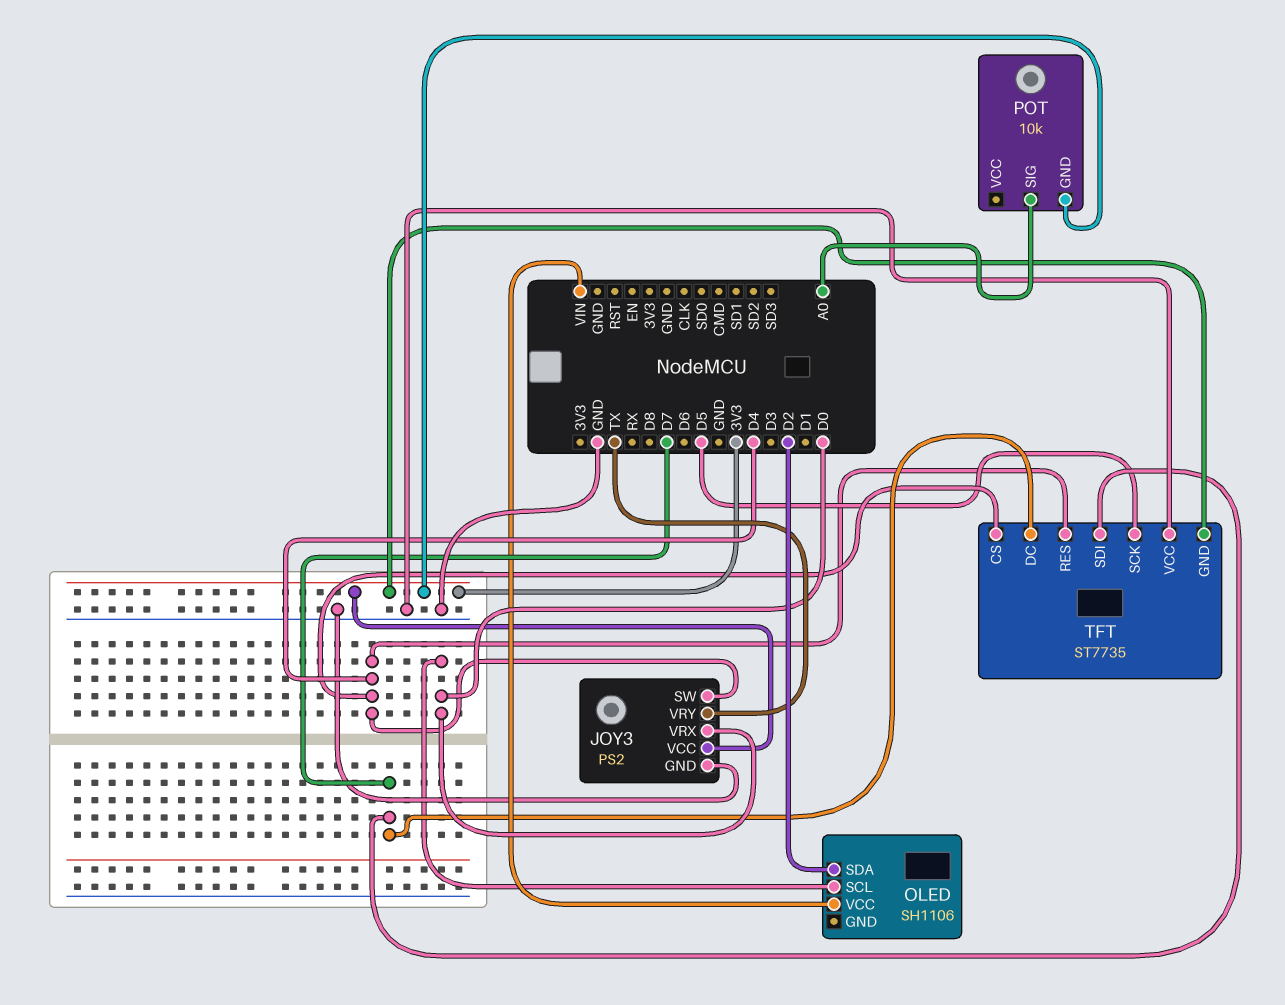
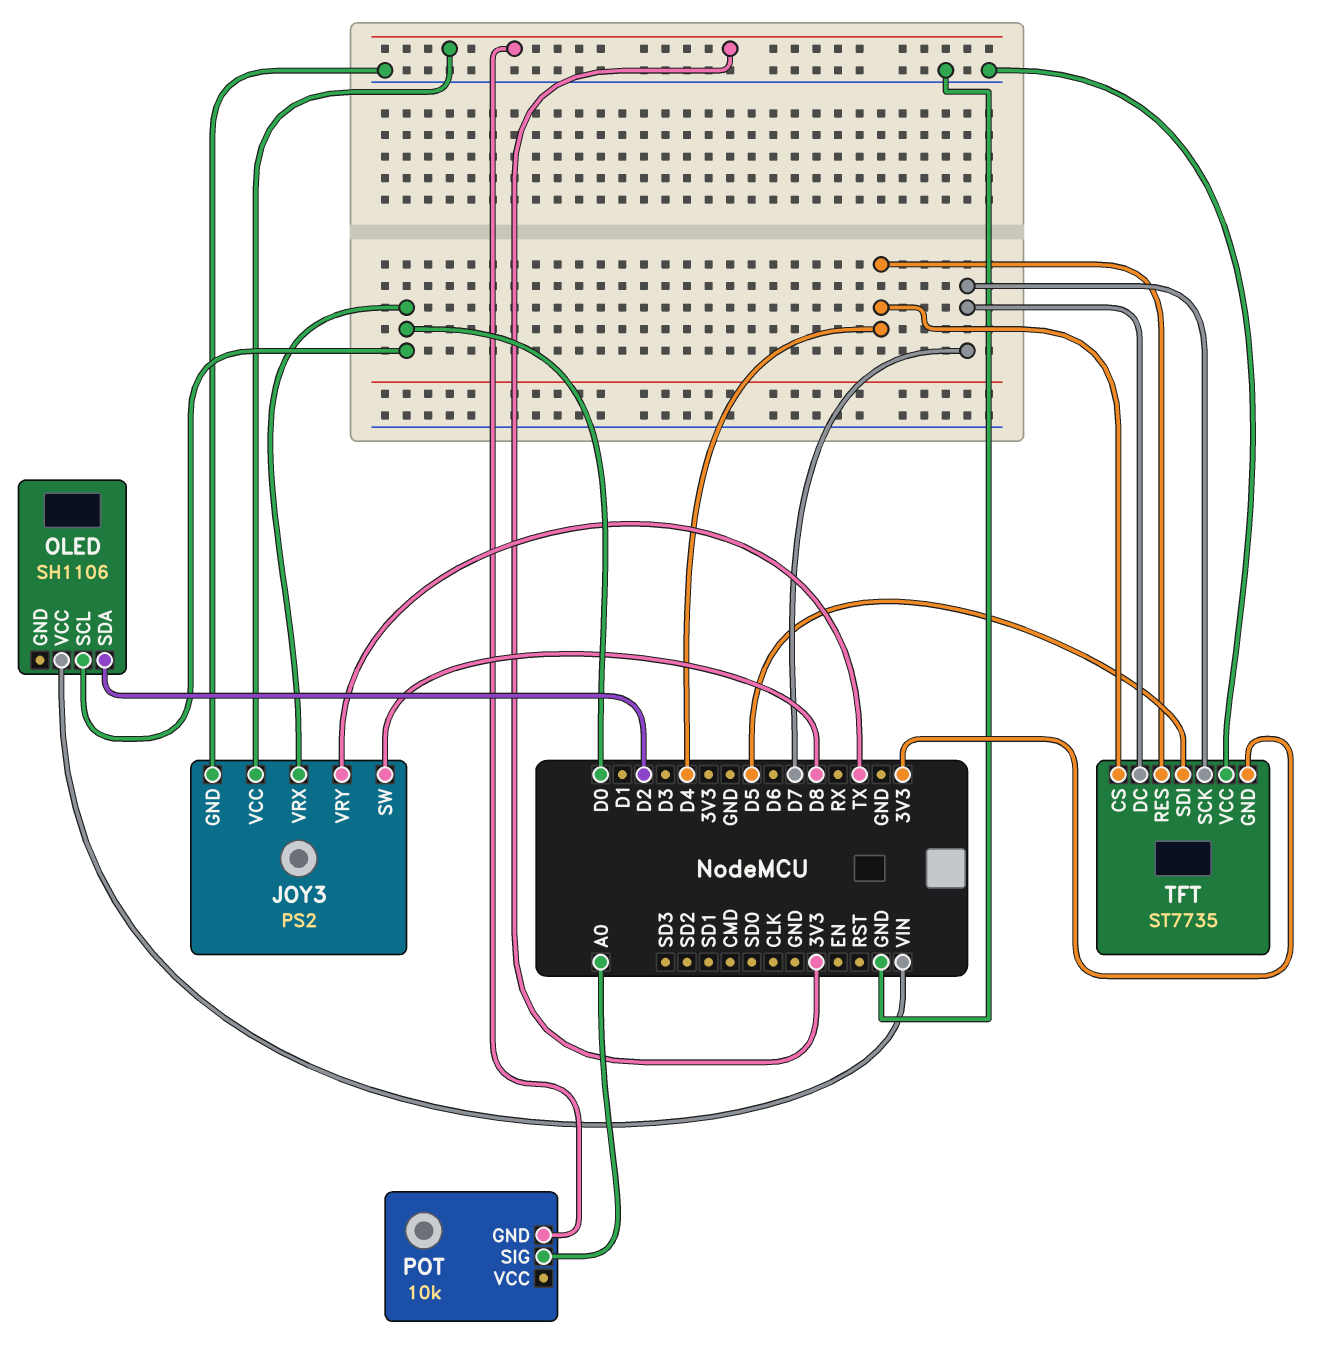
JOY3 pin SW: D4 -> D8
TFT pin SCK: D5 -> D7
TFT pin SDI: D7 -> D5

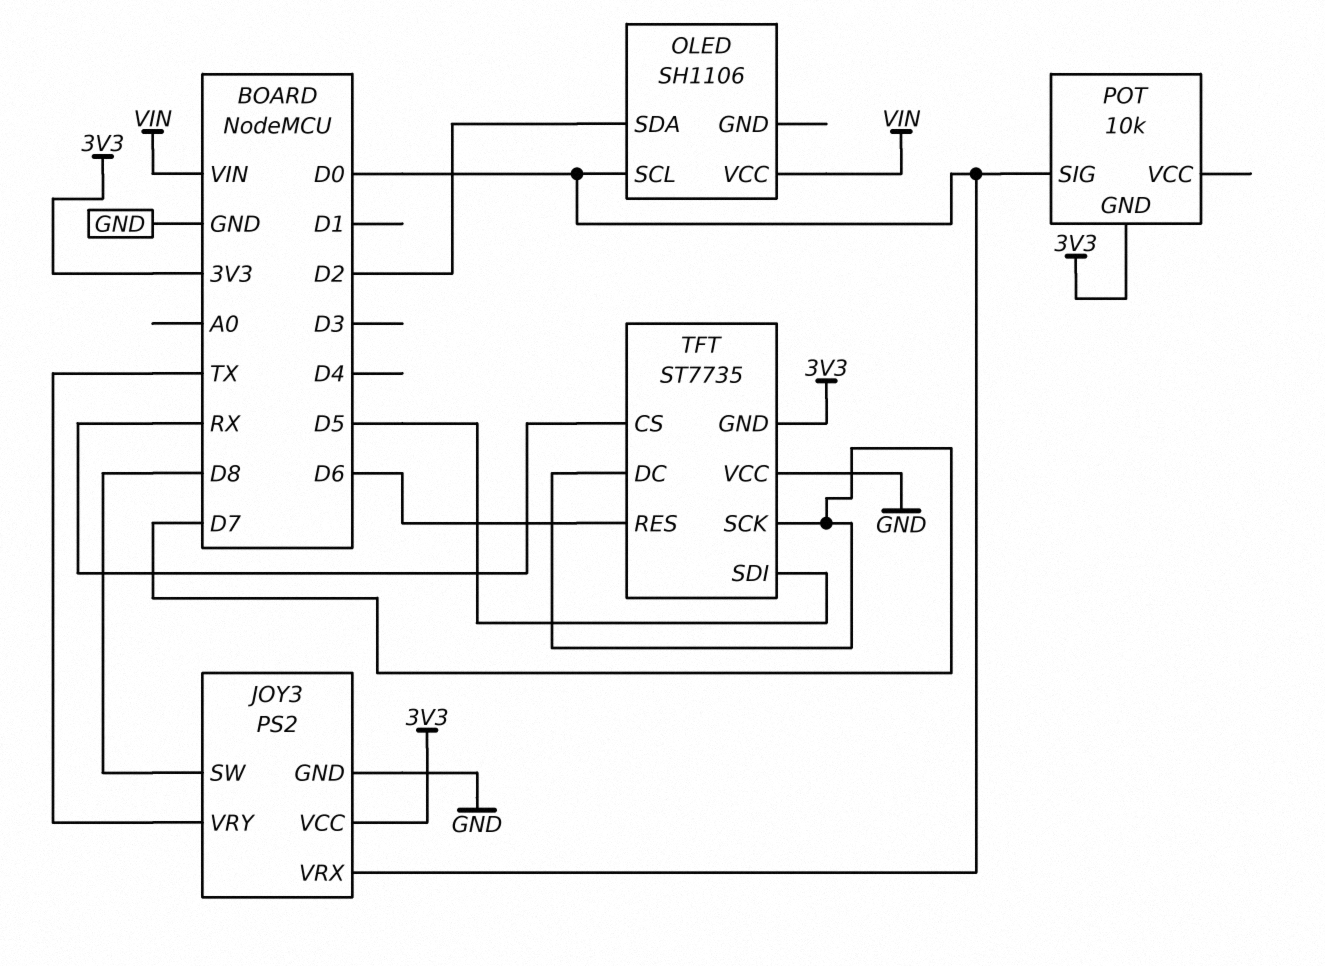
POT pin SIG: A0 -> D0
TFT pin CS: D4 -> RX
TFT pin RES: D4 -> D6

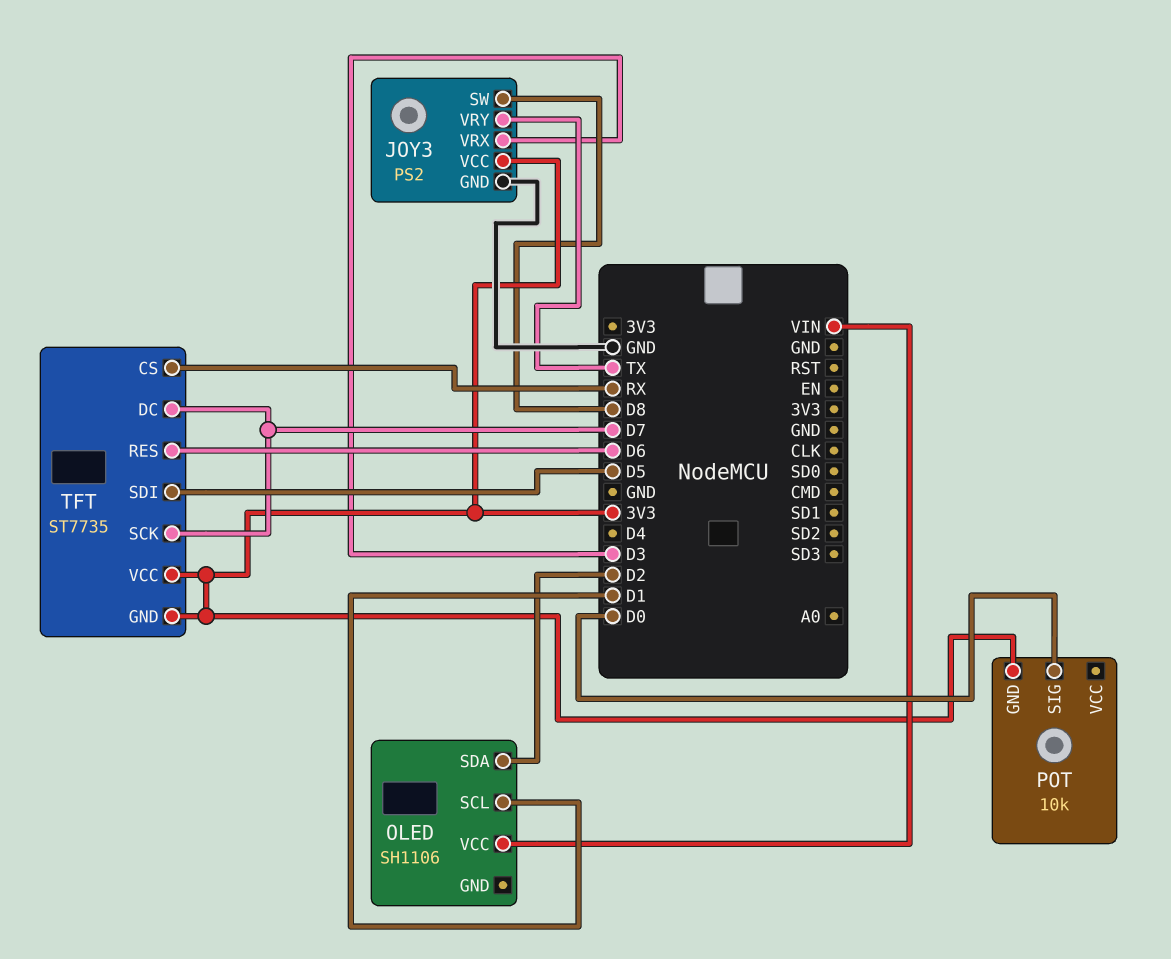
JOY3 pin VRX: D0 -> D3
OLED pin SCL: D0 -> D1
TFT pin VCC: GND -> 3V3

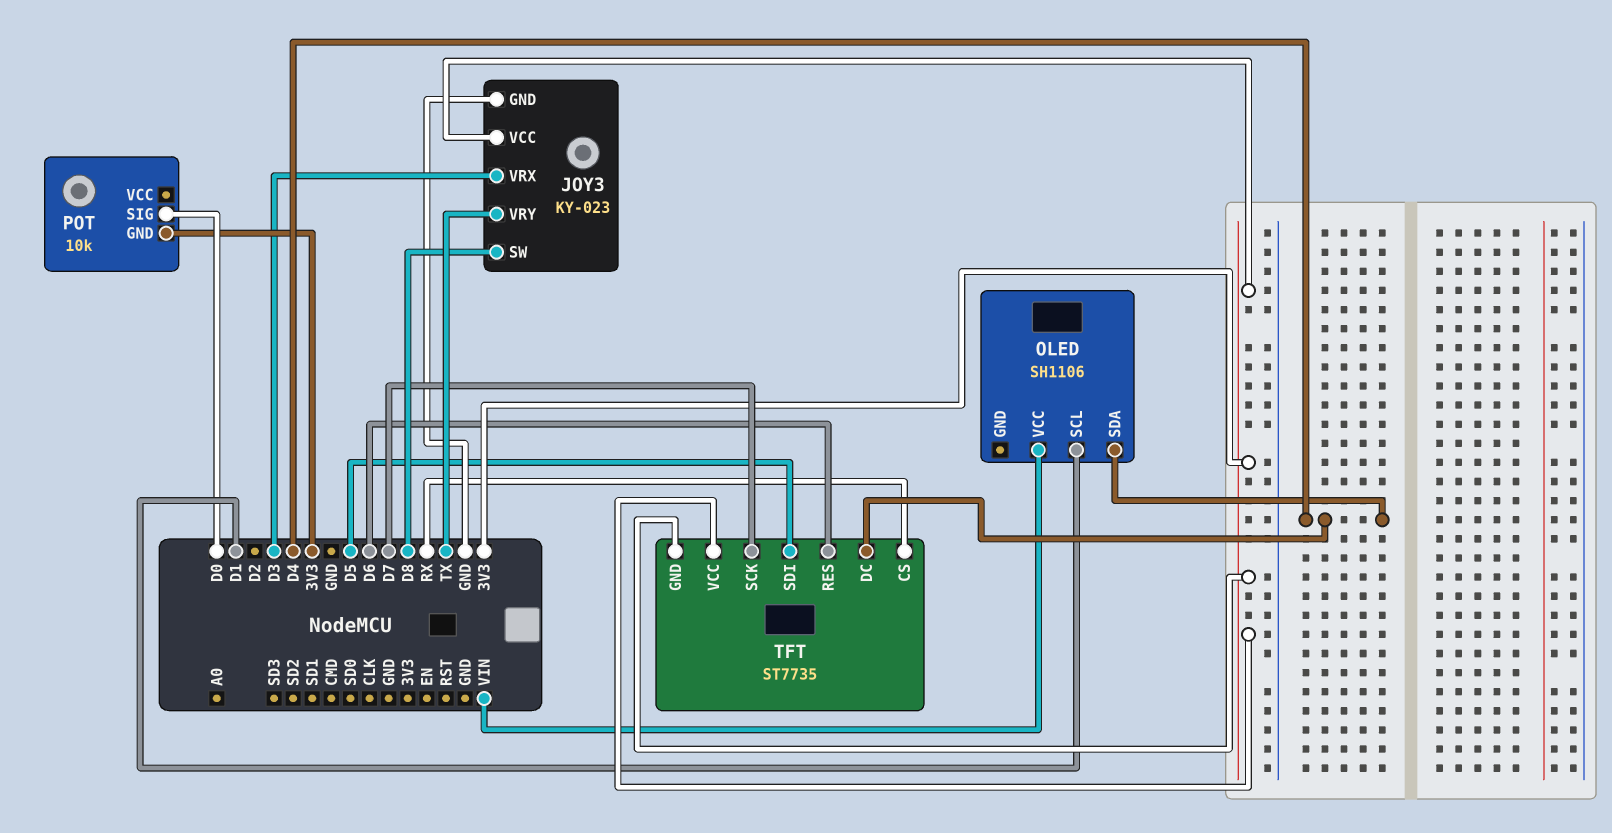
JOY3: PS2 -> KY-023
OLED pin SDA: D2 -> D4
TFT pin DC: D7 -> D4

